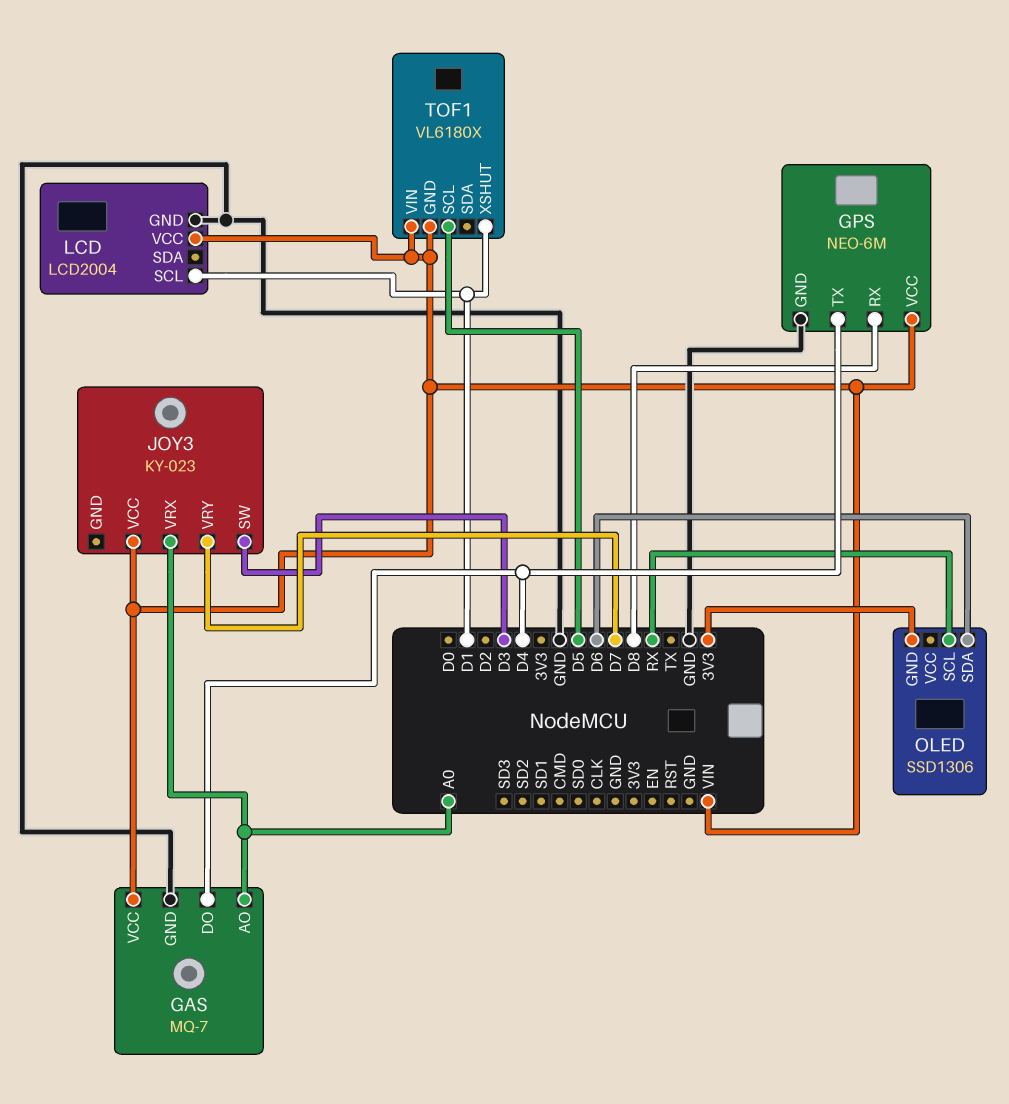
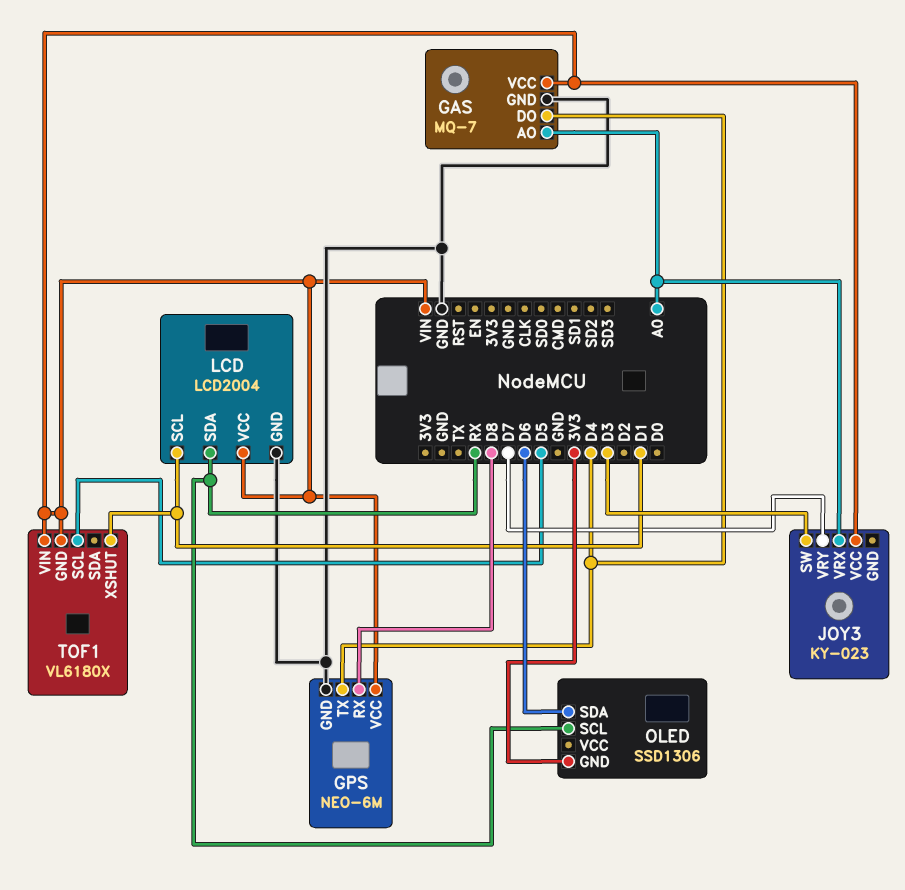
LCD pin SDA: none -> RX

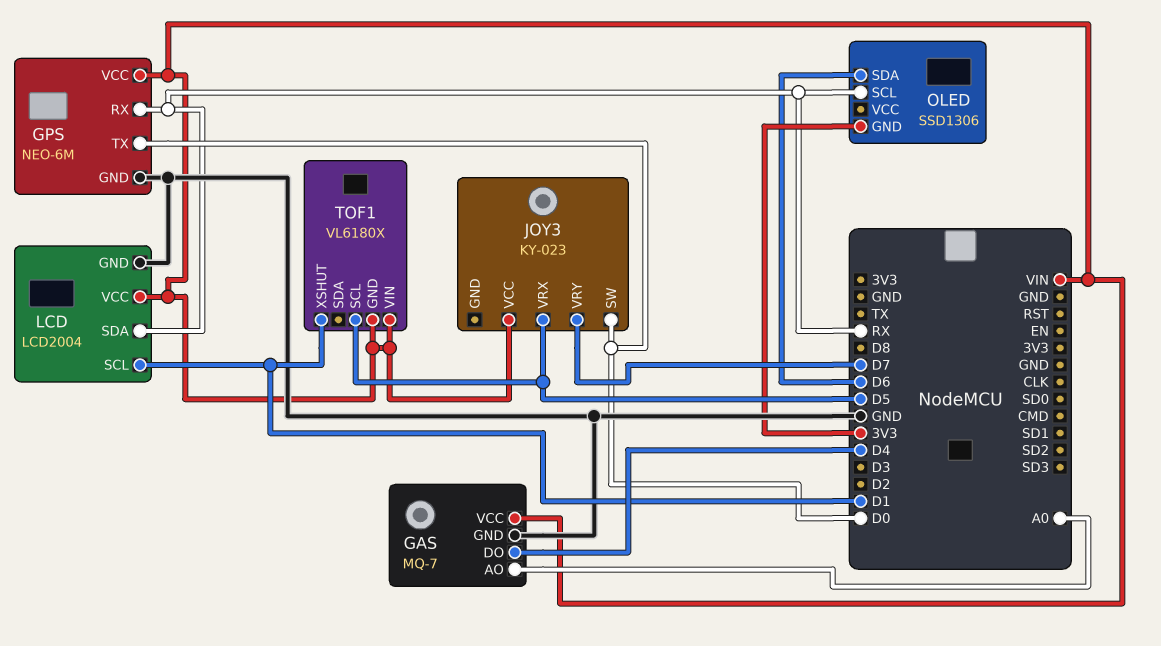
GPS pin RX: D8 -> RX
GPS pin TX: D4 -> D0
JOY3 pin SW: D3 -> D0
JOY3 pin VRX: A0 -> D5

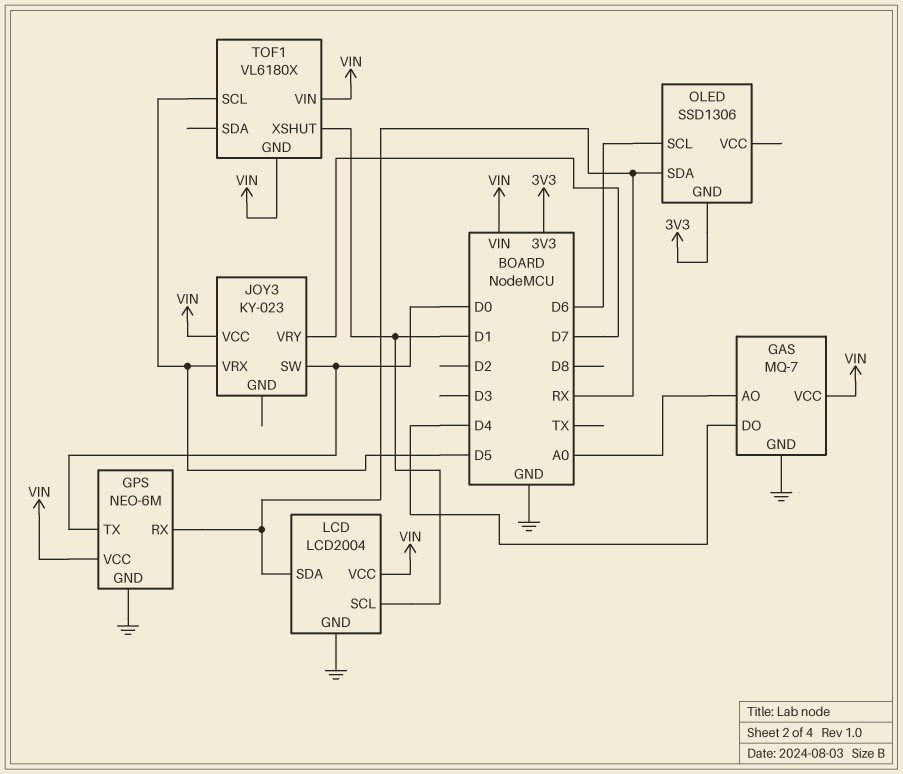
OLED pin SCL: RX -> D6
OLED pin SDA: D6 -> RX

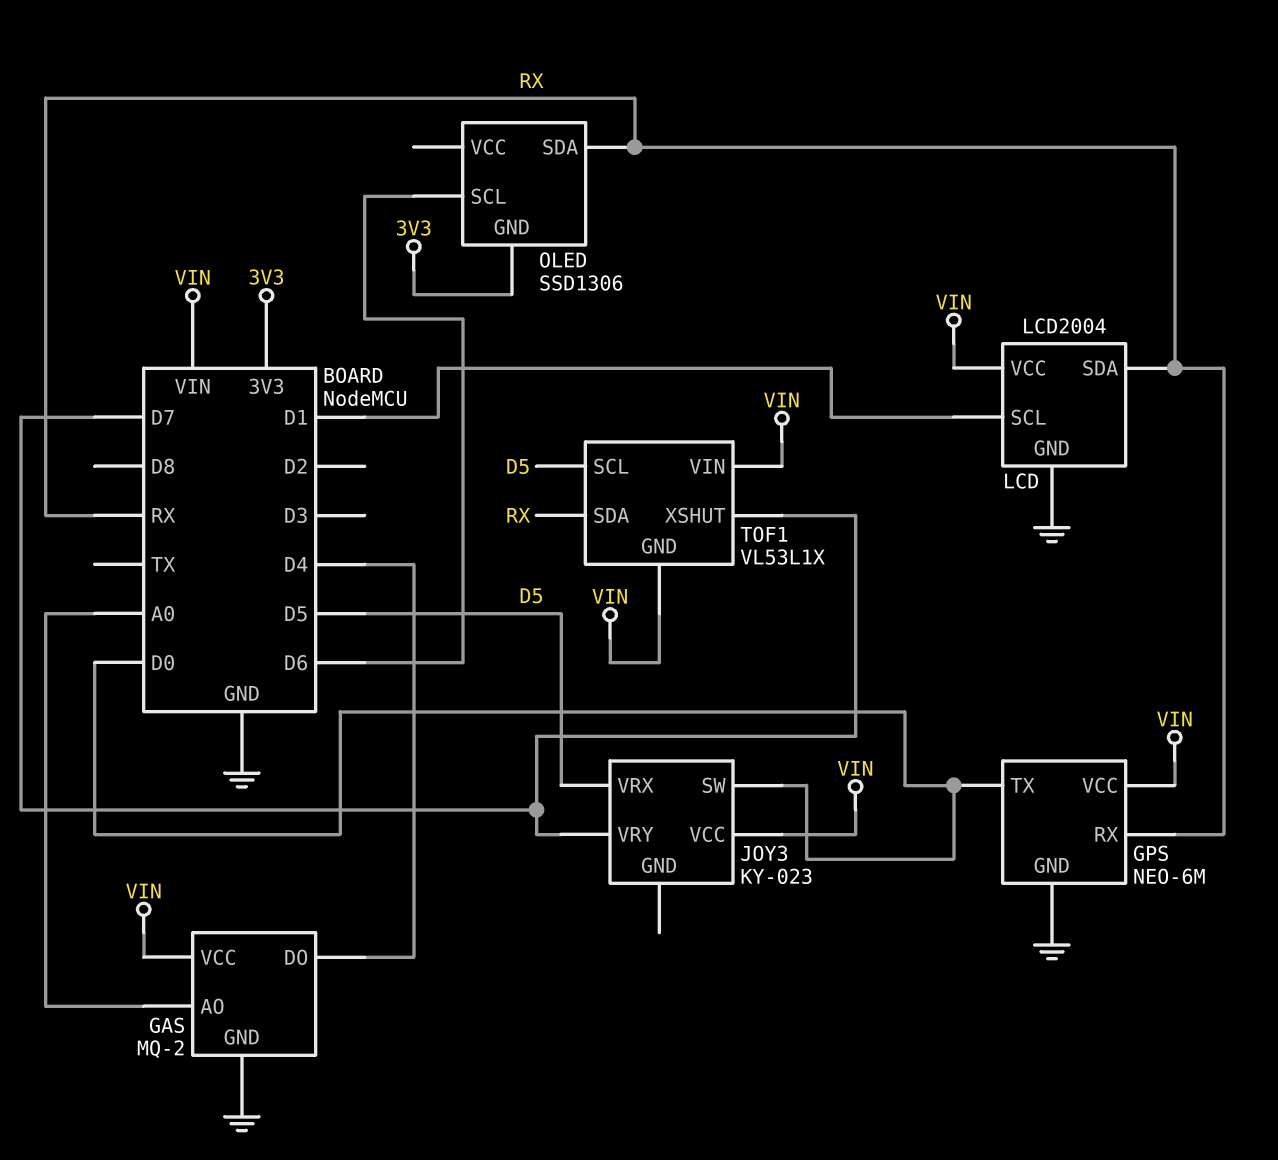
GAS: MQ-7 -> MQ-2
TOF1: VL6180X -> VL53L1X
TOF1 pin SDA: none -> RX
TOF1 pin XSHUT: D1 -> D7

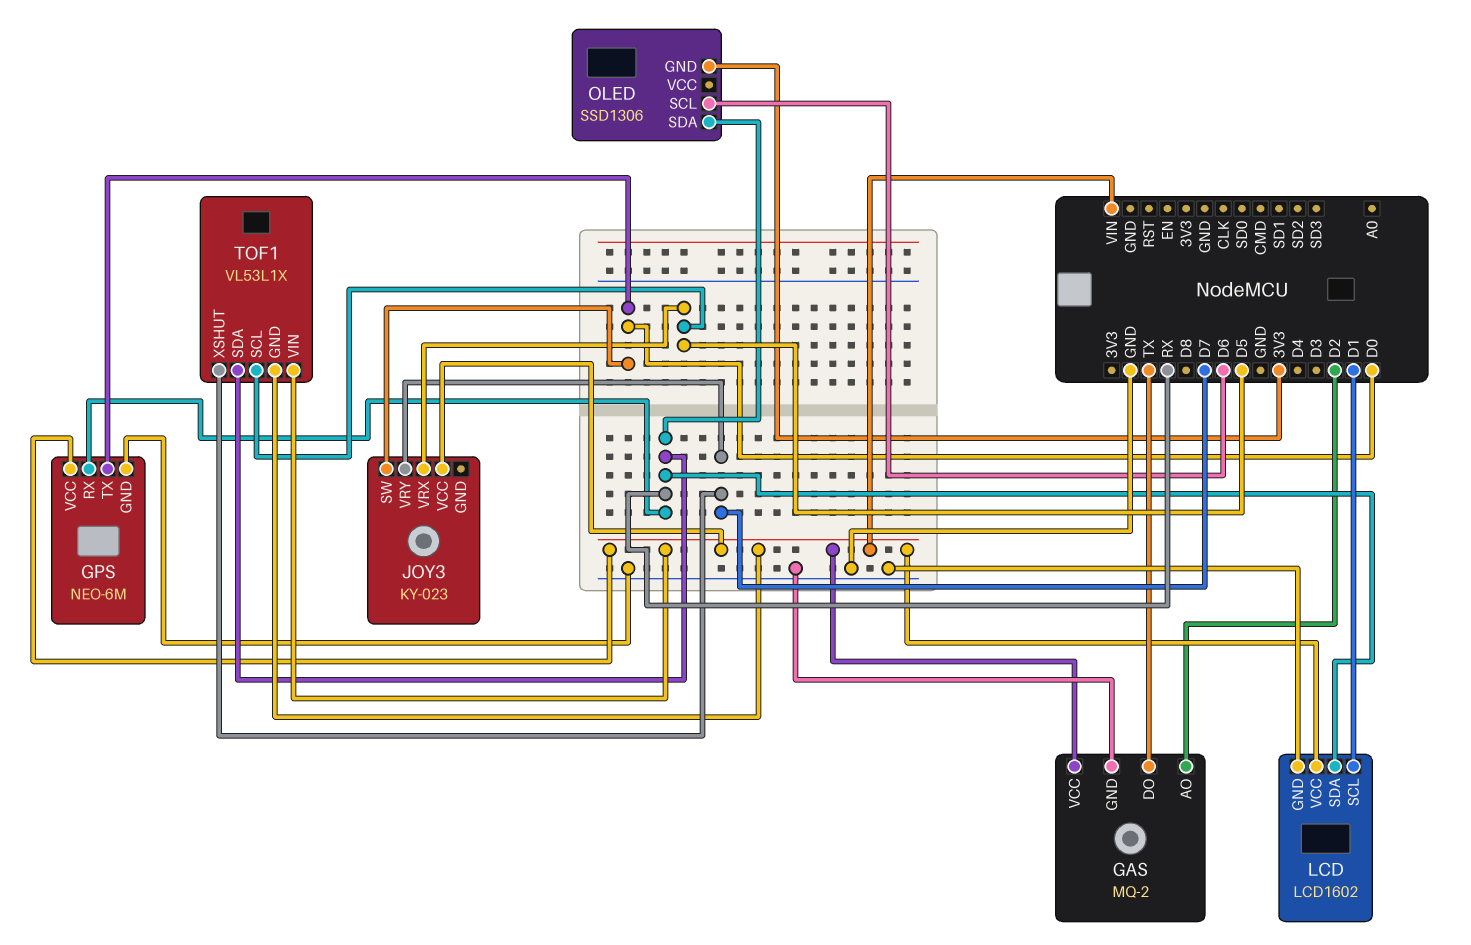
GAS pin AO: A0 -> D2
GAS pin DO: D4 -> TX
LCD: LCD2004 -> LCD1602

